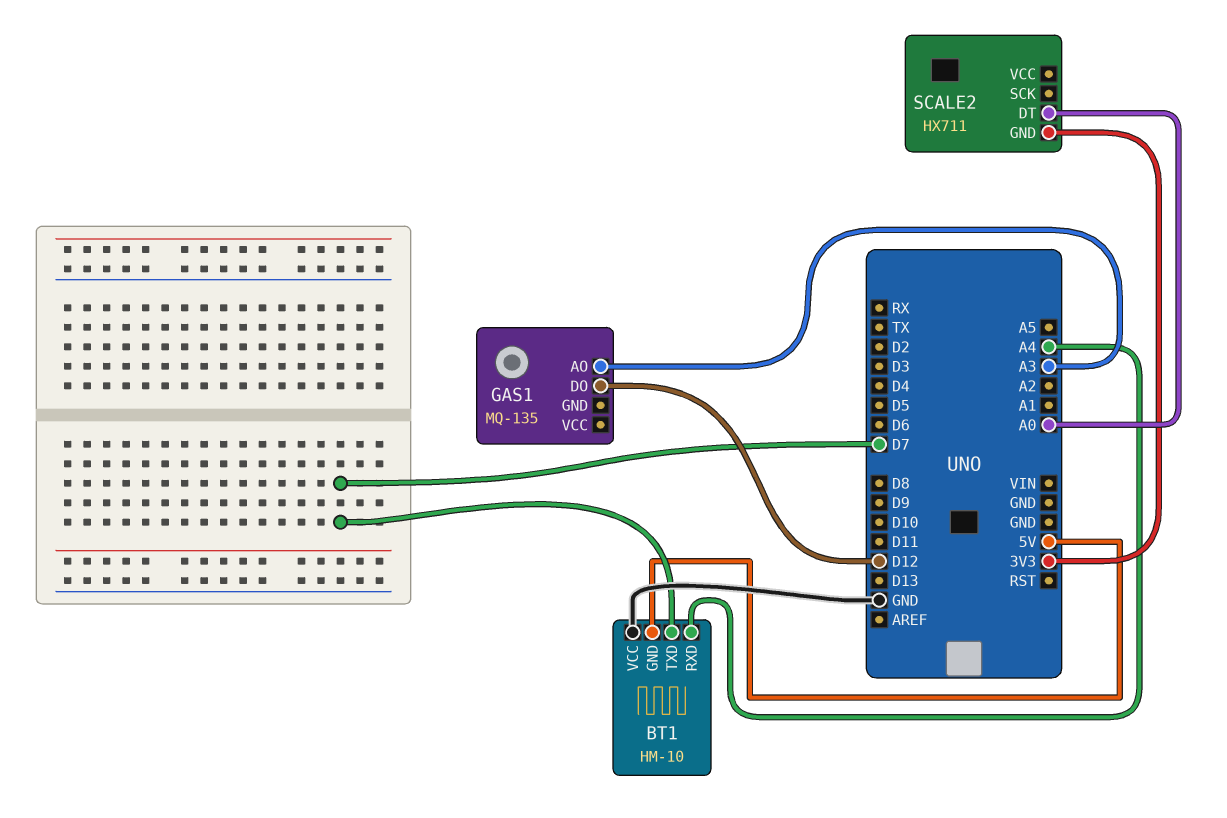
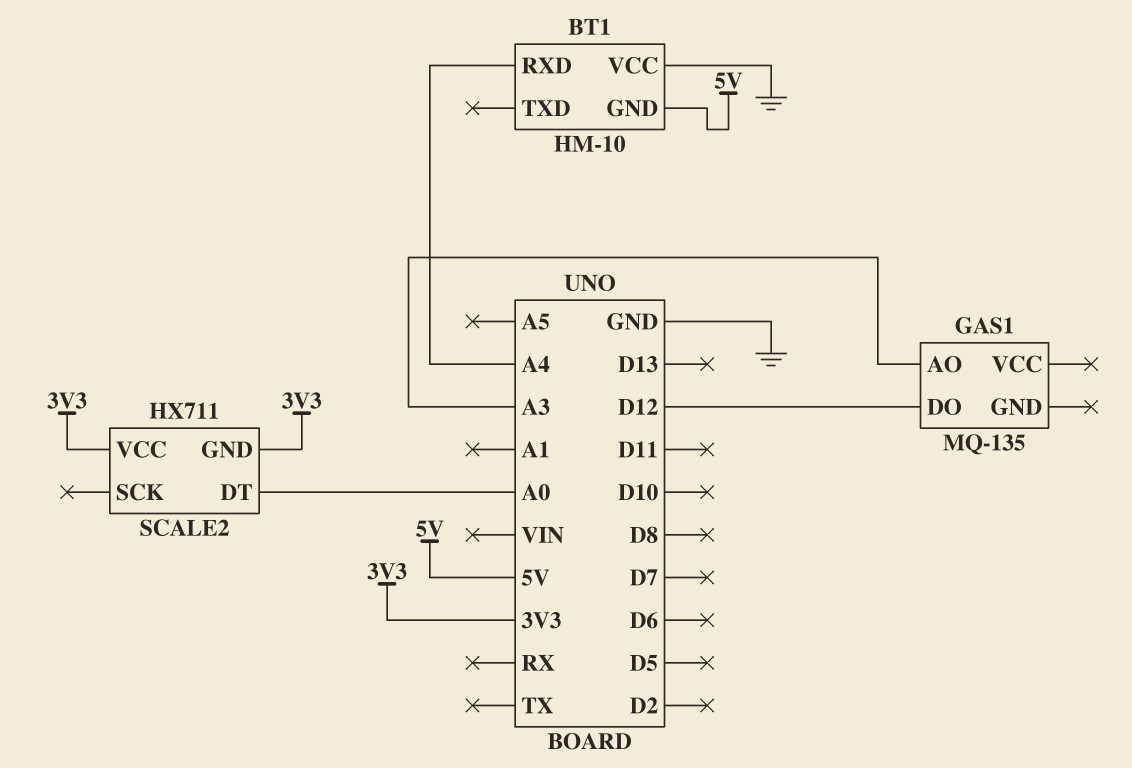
BT1 pin TXD: D7 -> none
SCALE2 pin VCC: none -> 3V3

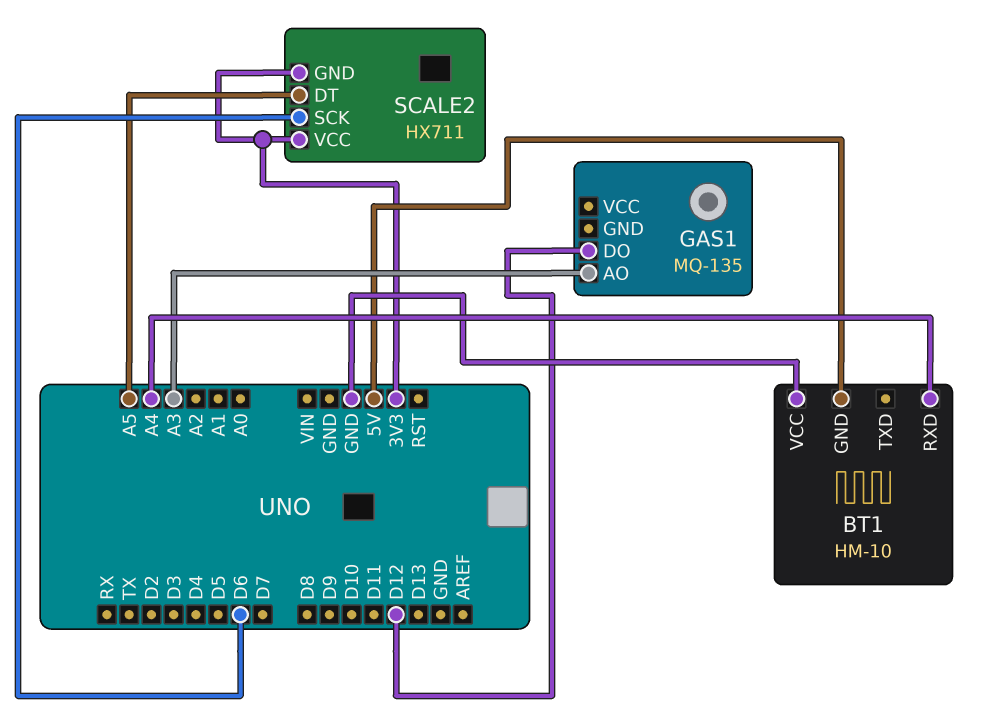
SCALE2 pin DT: A0 -> A5
SCALE2 pin SCK: none -> D6

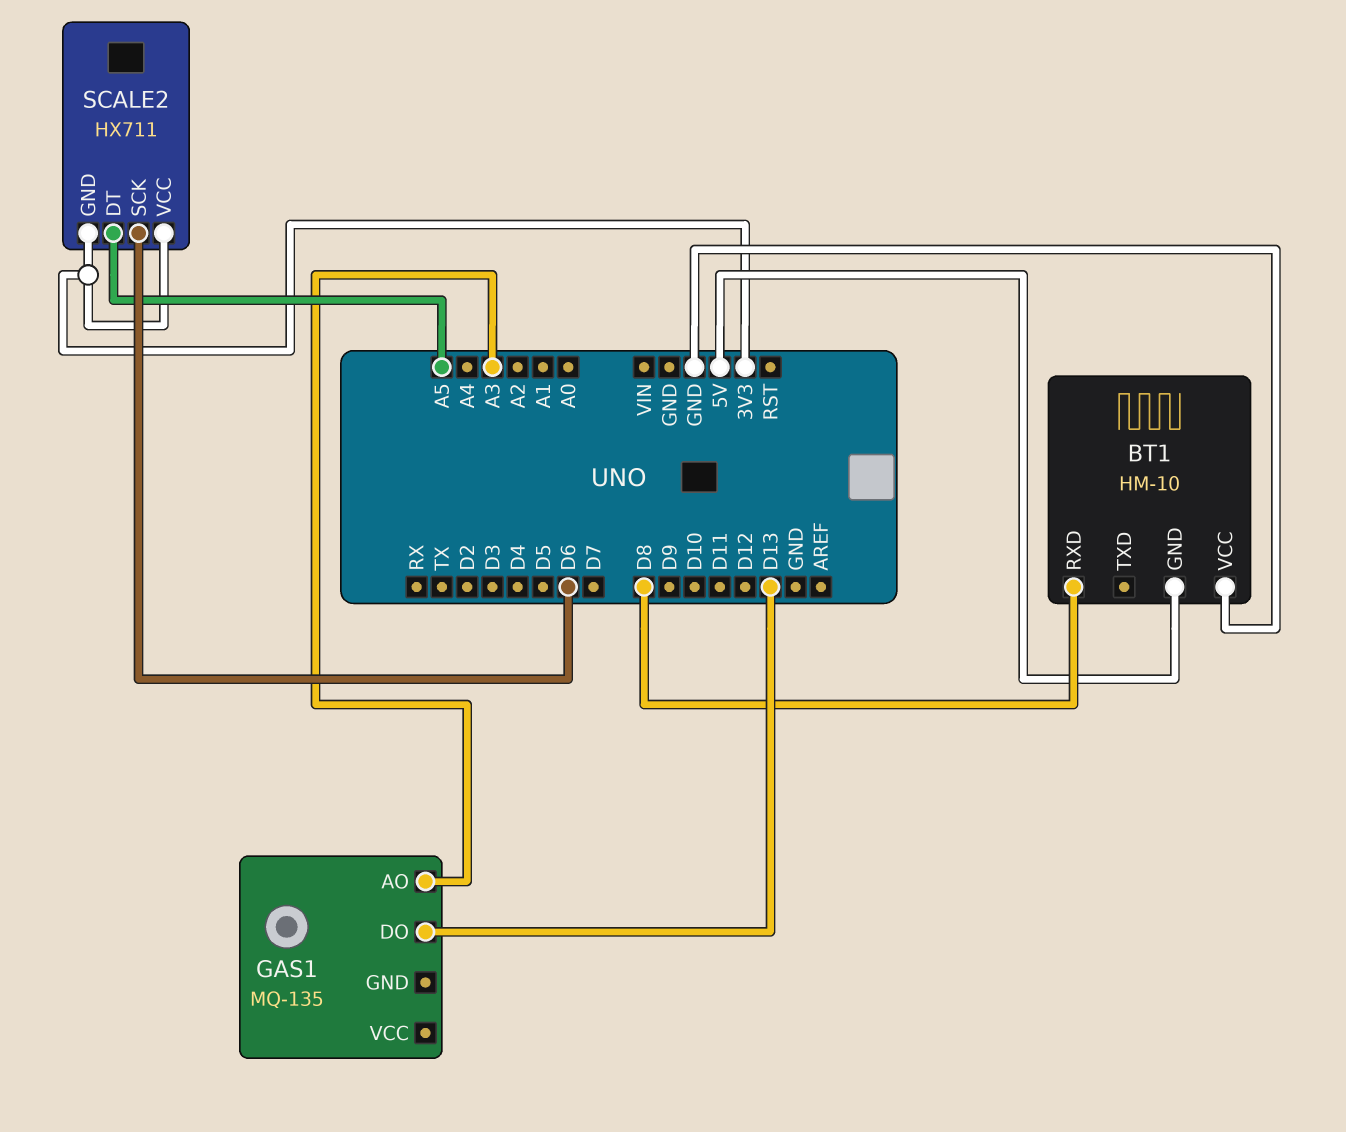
BT1 pin RXD: A4 -> D8
GAS1 pin DO: D12 -> D13

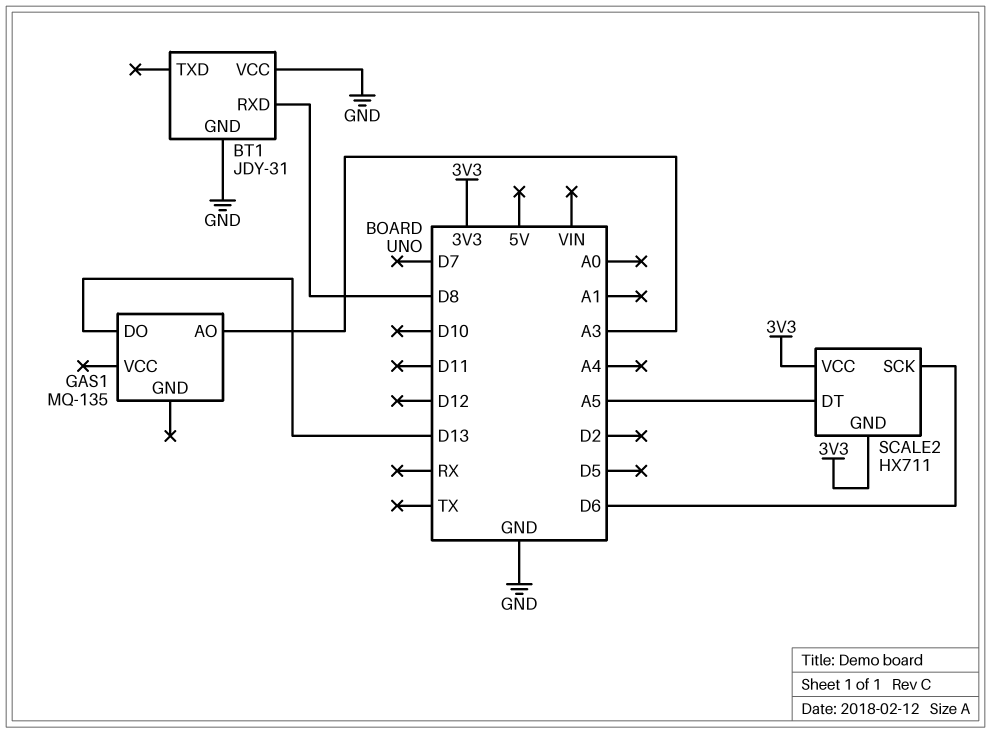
BT1: HM-10 -> JDY-31
BT1 pin GND: 5V -> GND

